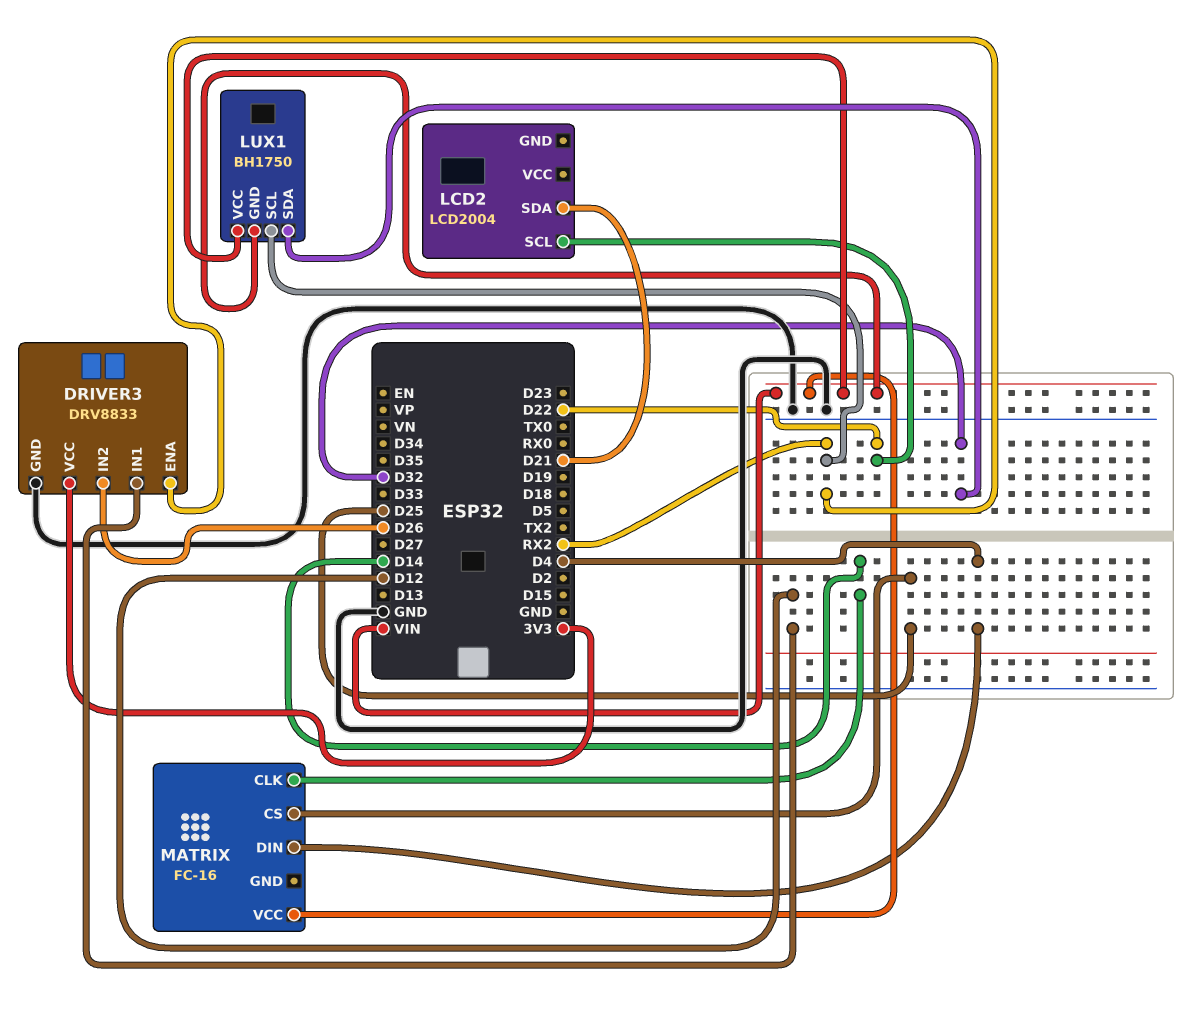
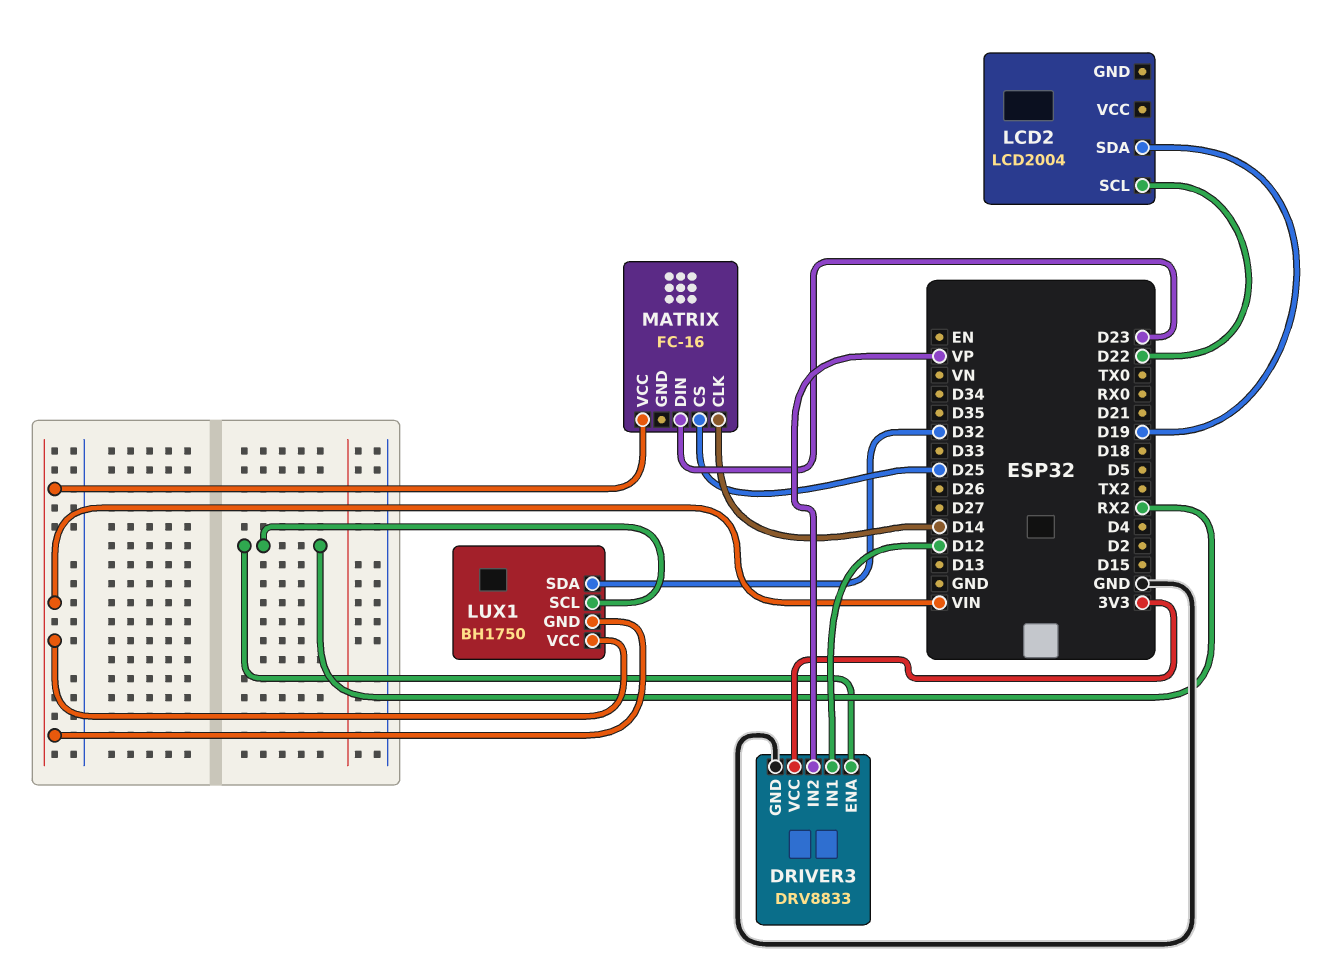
DRIVER3 pin IN2: D26 -> VP
LCD2 pin SDA: D21 -> D19
MATRIX pin DIN: D4 -> D23

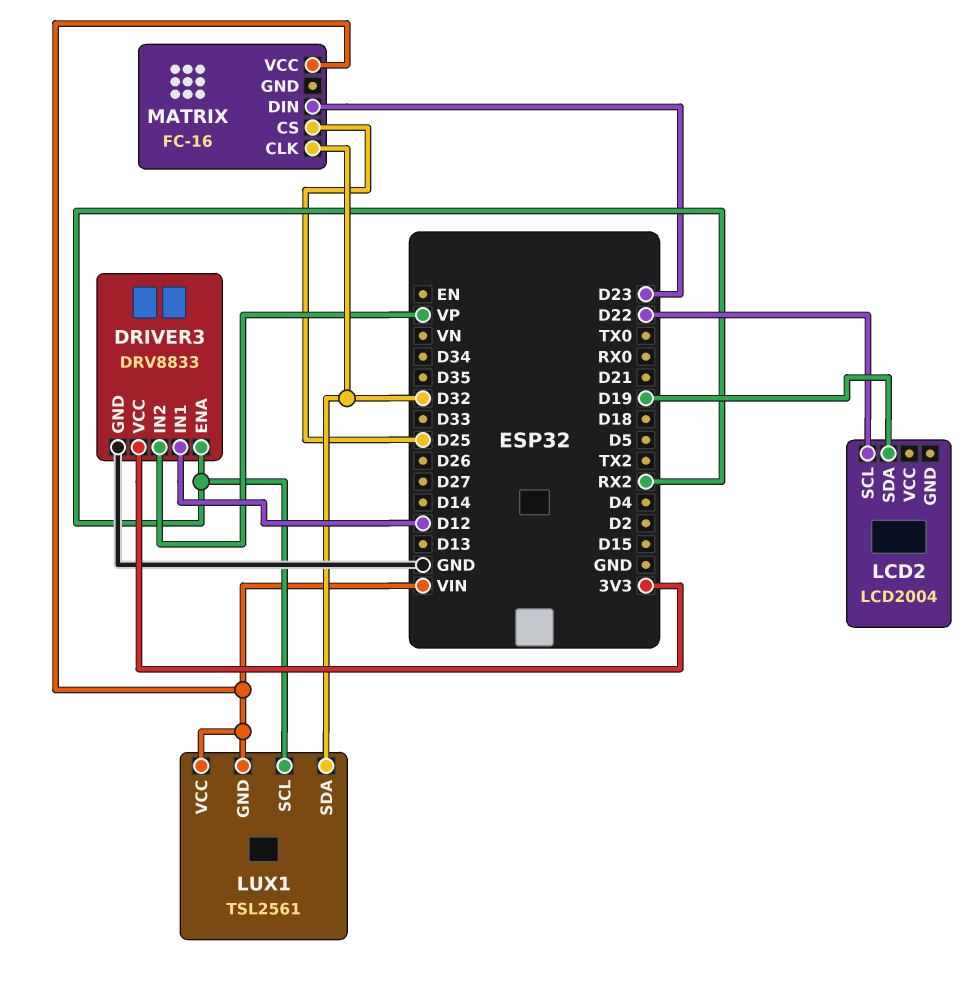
LUX1: BH1750 -> TSL2561
MATRIX pin CLK: D14 -> D32

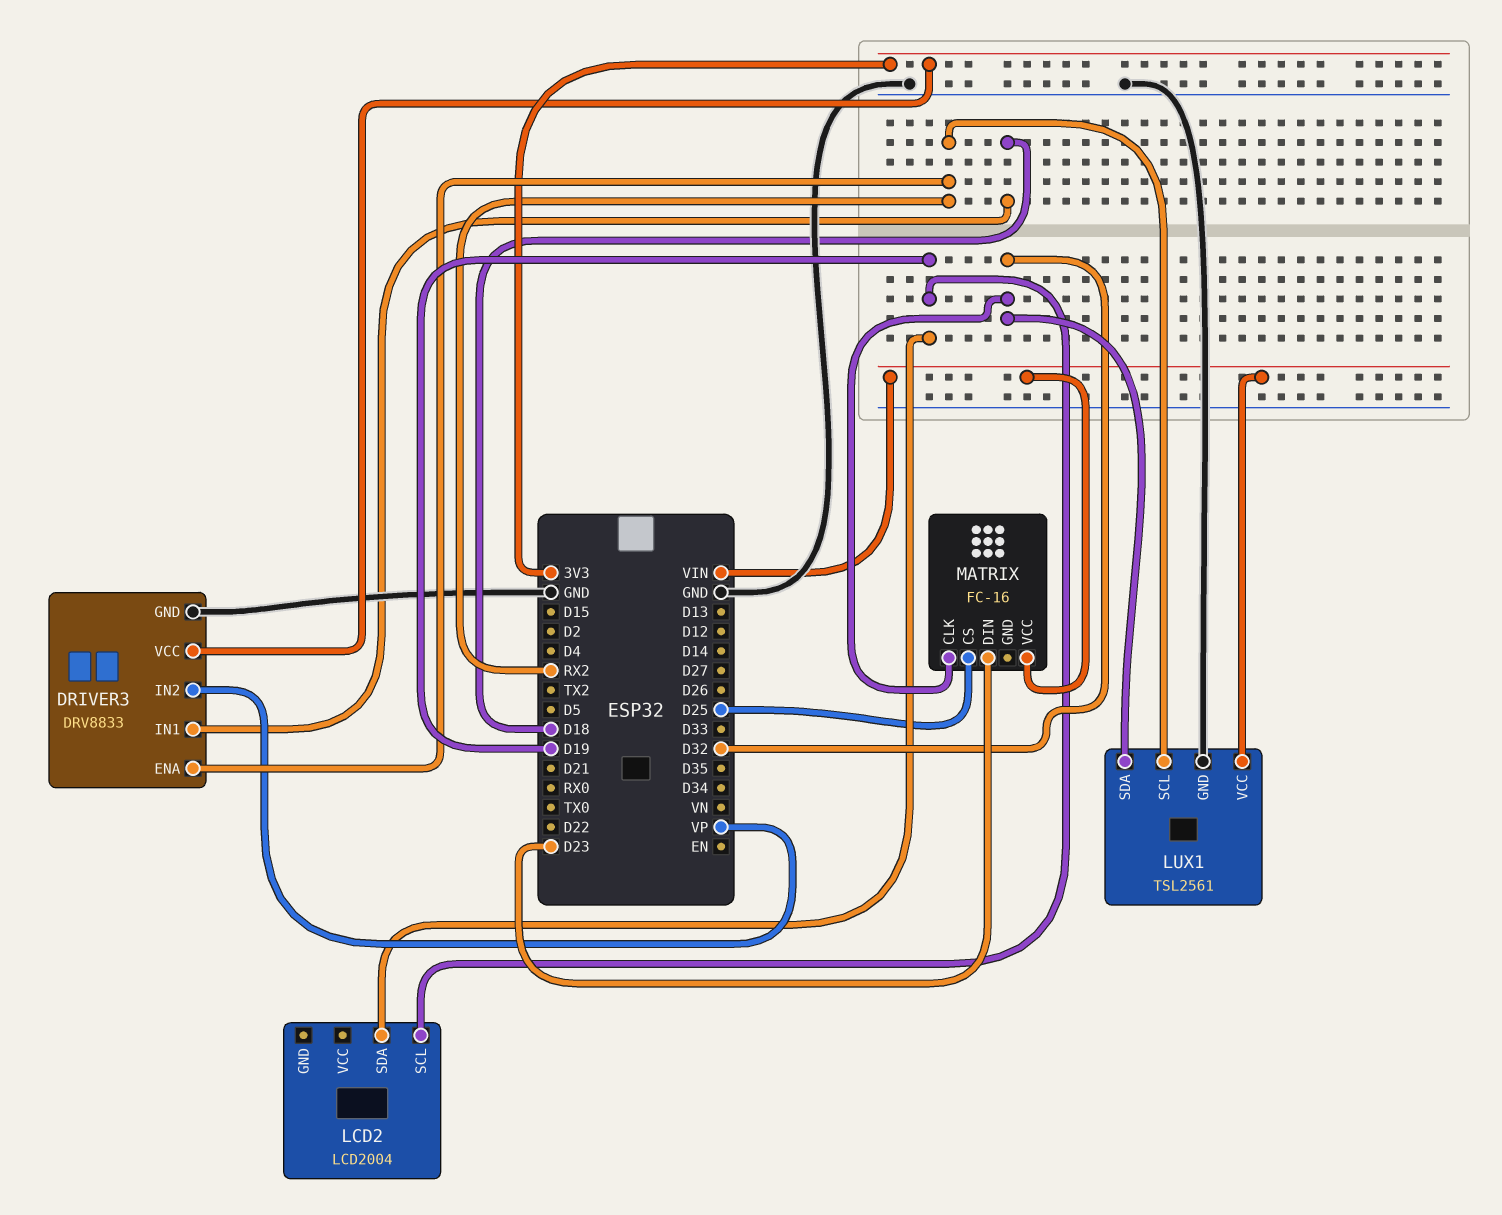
DRIVER3 pin IN1: D12 -> D18
LCD2 pin SCL: D22 -> D19
LUX1 pin GND: VIN -> GND

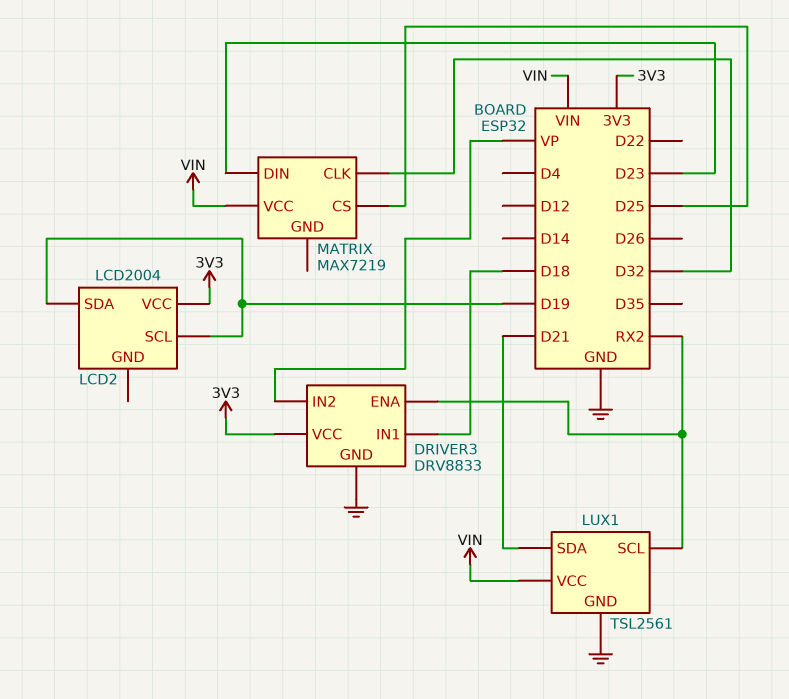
LCD2 pin VCC: none -> 3V3
LUX1 pin SDA: D32 -> D21
MATRIX: FC-16 -> MAX7219

